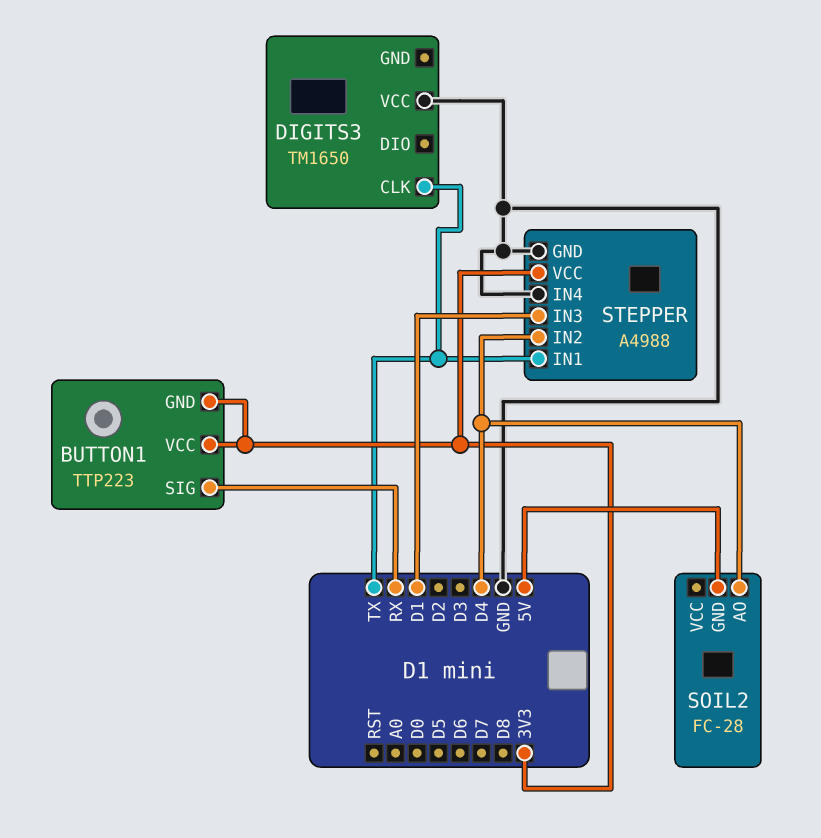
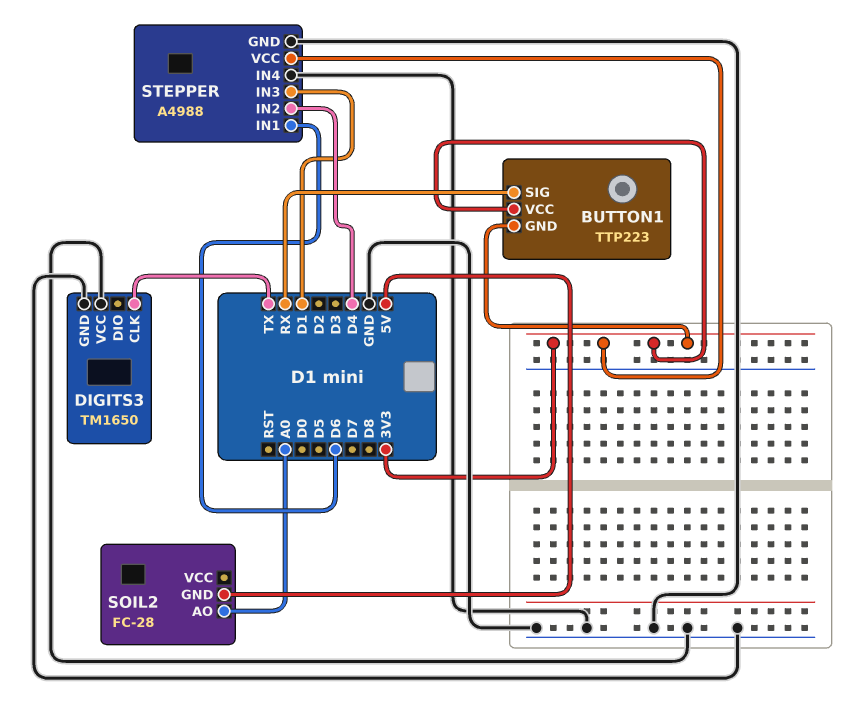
DIGITS3 pin GND: none -> GND
SOIL2 pin AO: D4 -> A0
STEPPER pin IN1: TX -> D6

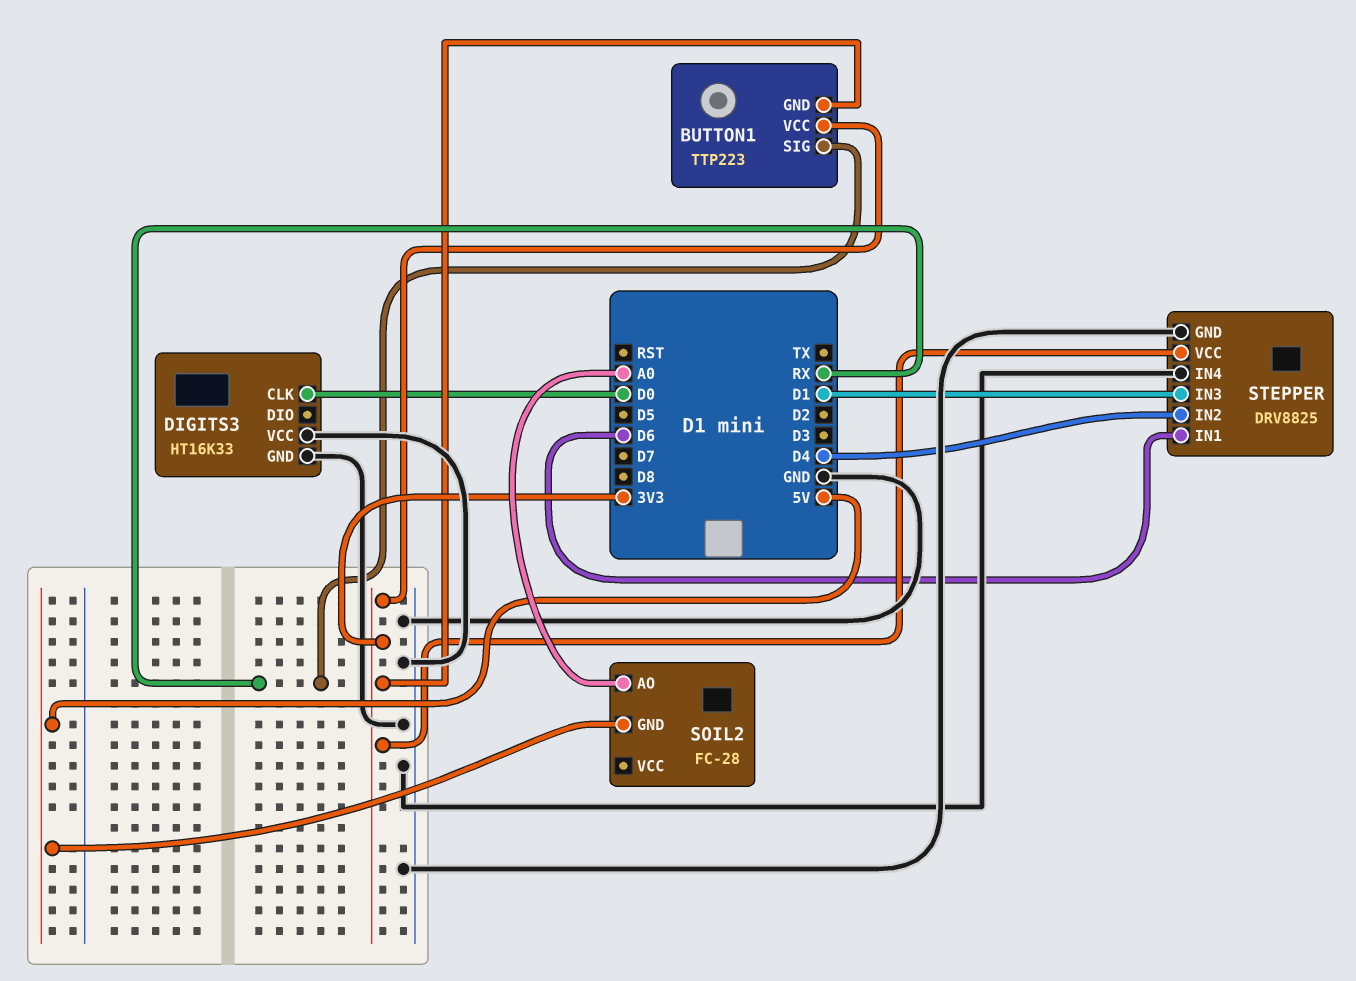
DIGITS3: TM1650 -> HT16K33
DIGITS3 pin CLK: TX -> D0
STEPPER: A4988 -> DRV8825

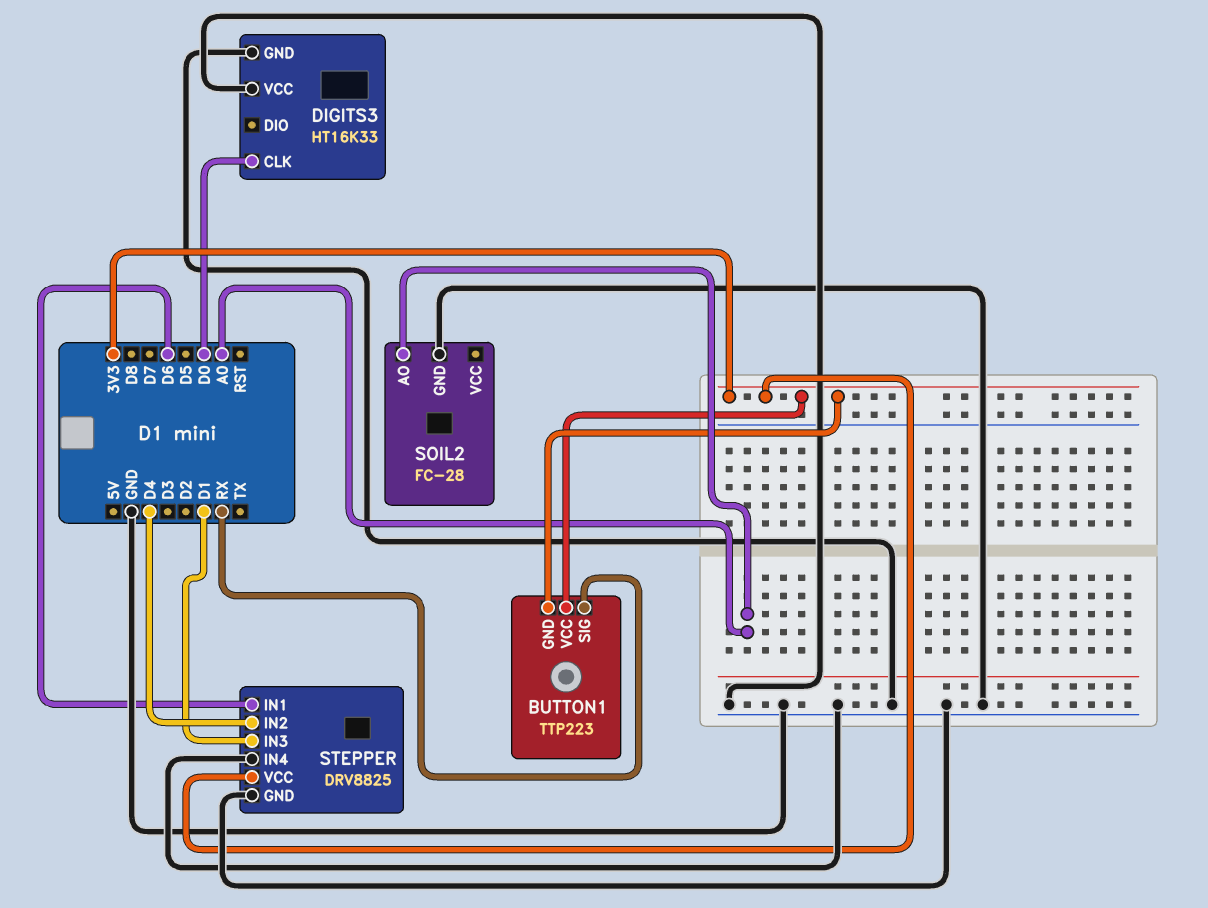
SOIL2 pin GND: 5V -> GND

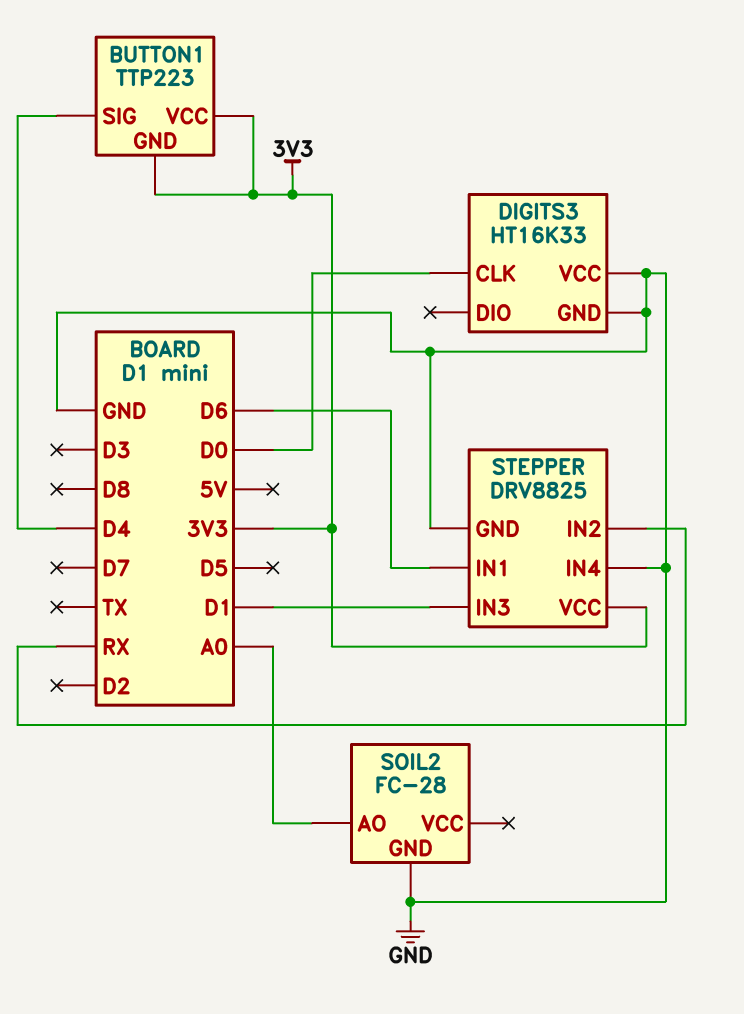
BUTTON1 pin SIG: RX -> D4
STEPPER pin IN2: D4 -> RX

